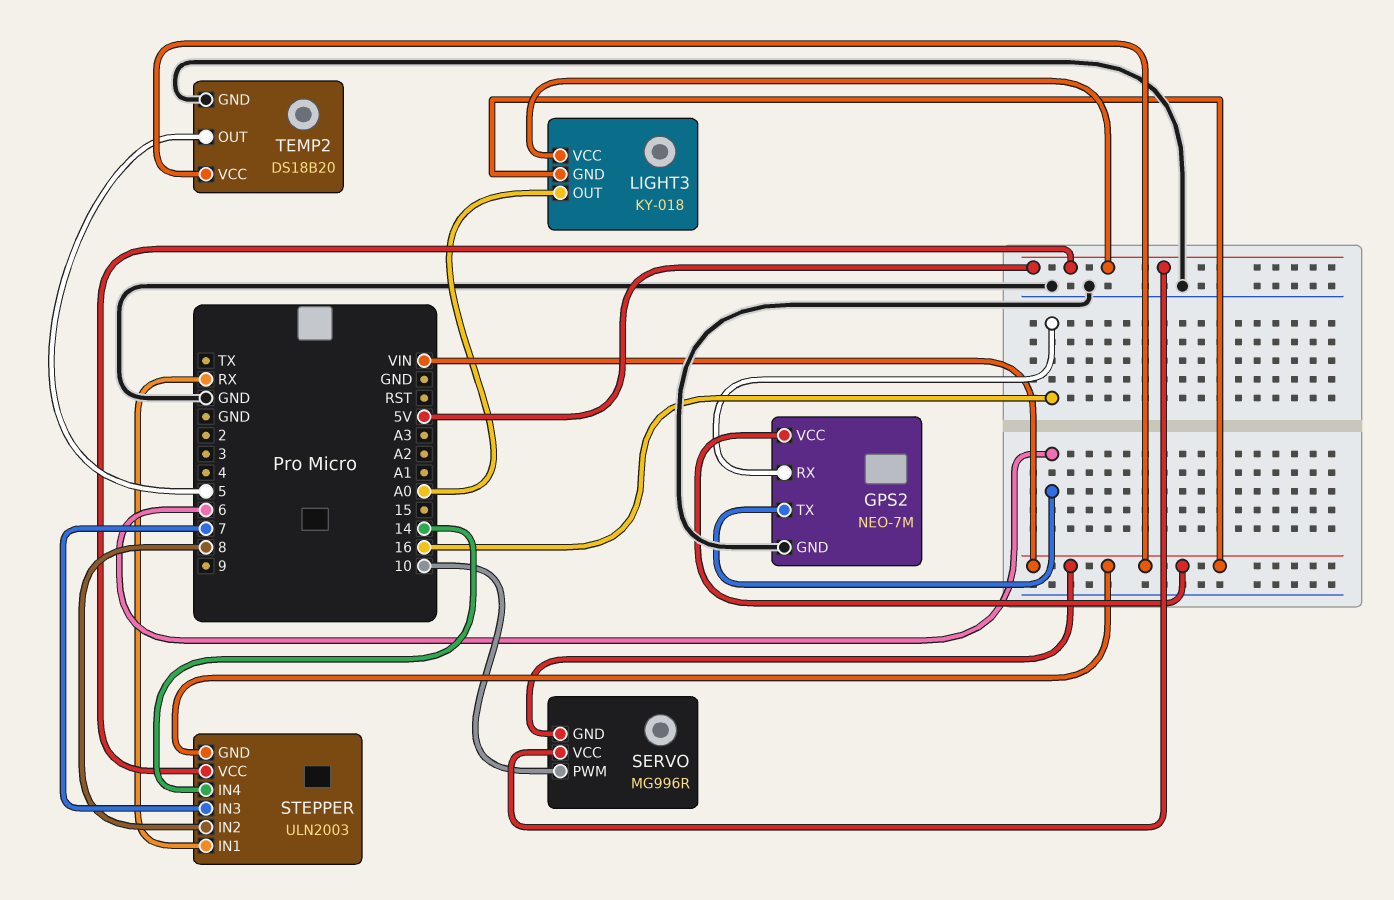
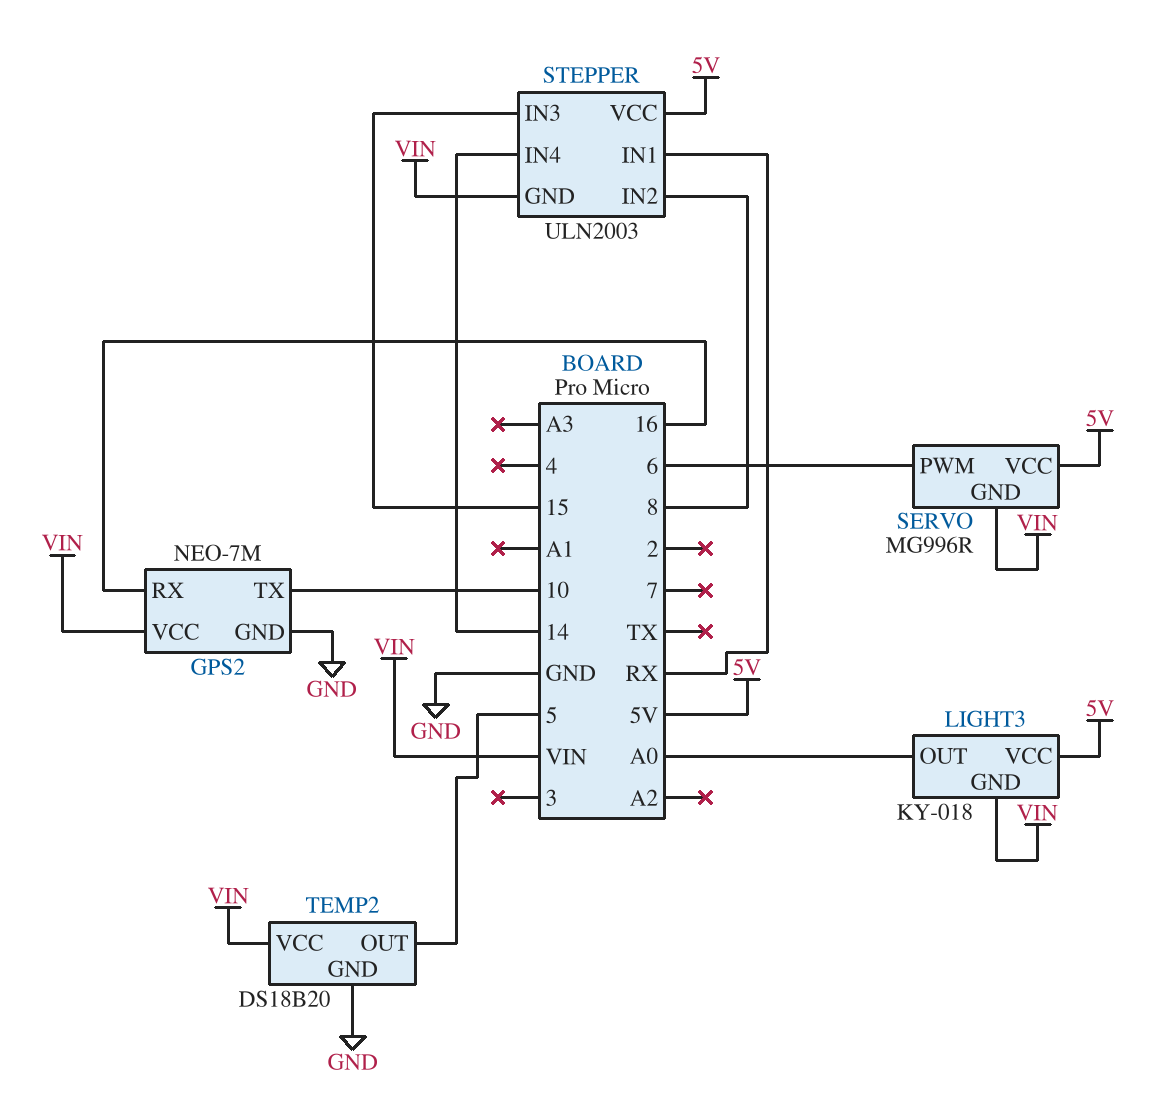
GPS2 pin TX: 6 -> 10
SERVO pin PWM: 10 -> 6
STEPPER pin IN3: 7 -> 15

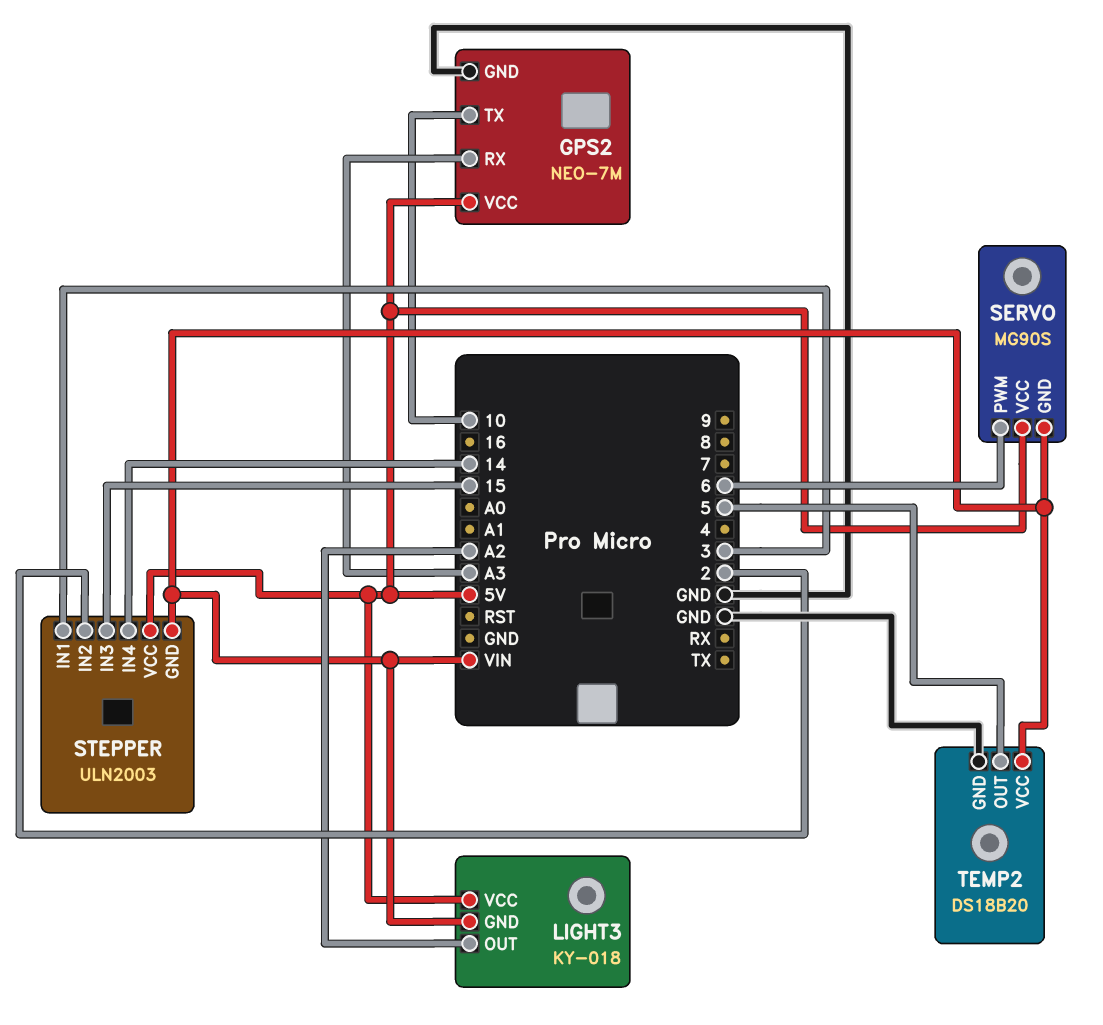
GPS2 pin RX: 16 -> A3
GPS2 pin VCC: VIN -> 5V
LIGHT3 pin OUT: A0 -> A2
SERVO: MG996R -> MG90S
STEPPER pin IN1: RX -> 3
STEPPER pin IN2: 8 -> 2

